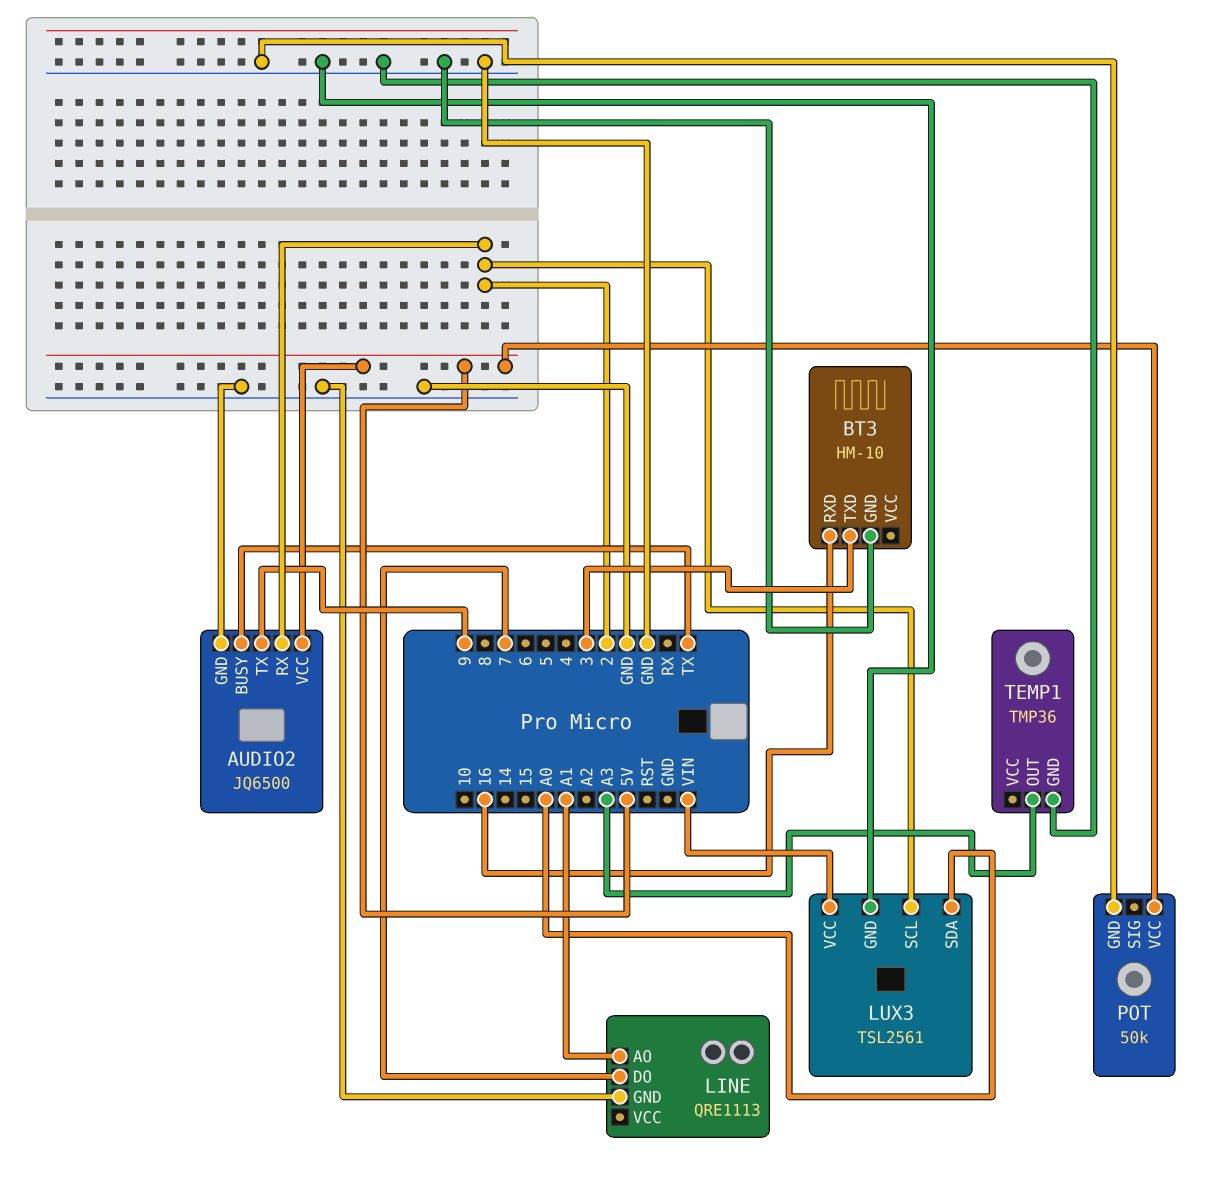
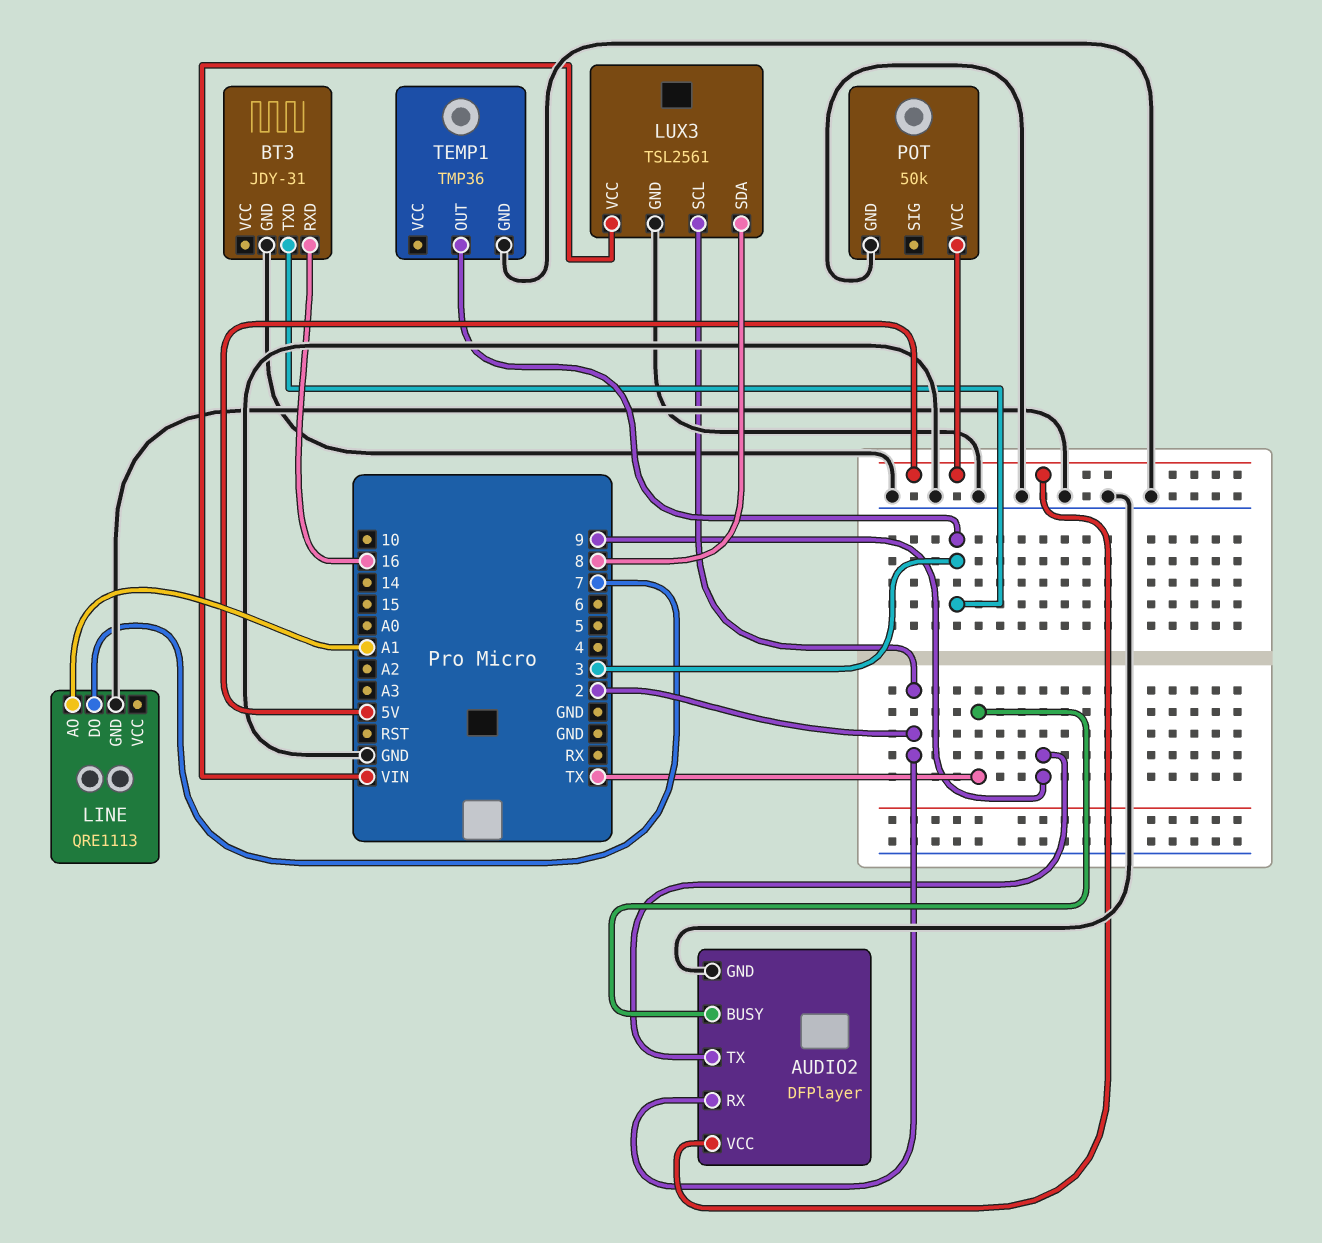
AUDIO2: JQ6500 -> DFPlayer
BT3: HM-10 -> JDY-31
LUX3 pin SDA: A0 -> 8
TEMP1 pin OUT: A3 -> 3

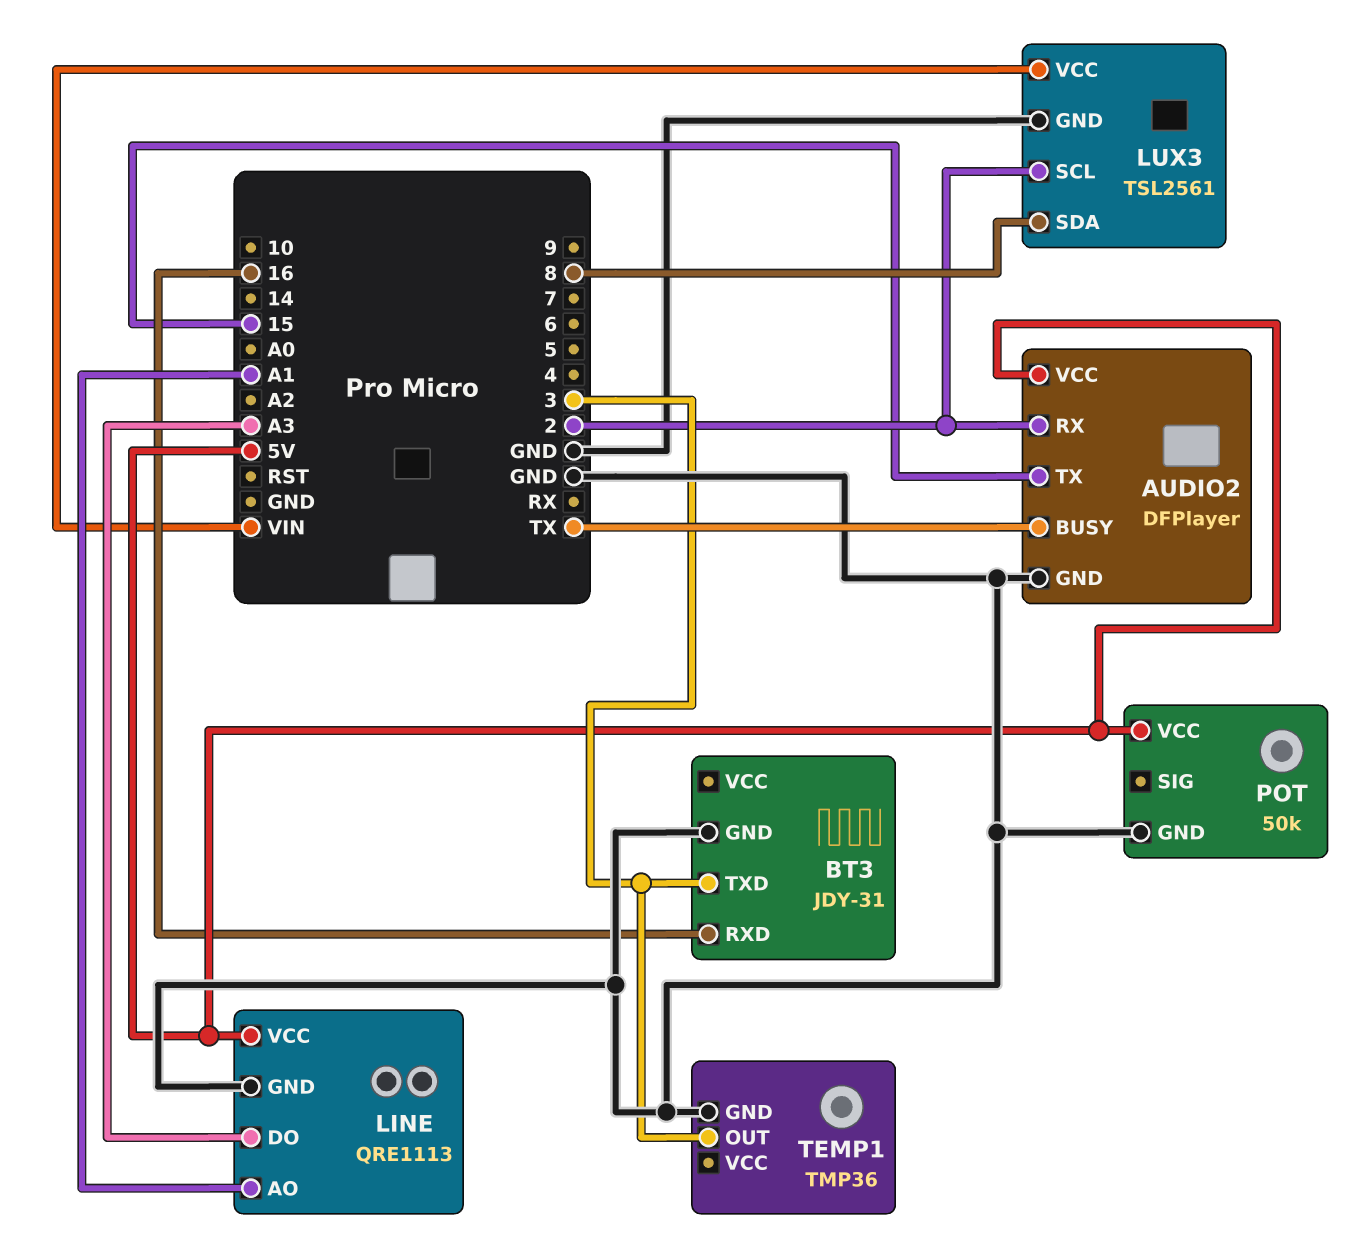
AUDIO2 pin TX: 9 -> 15
LINE pin DO: 7 -> A3
LINE pin VCC: none -> 5V

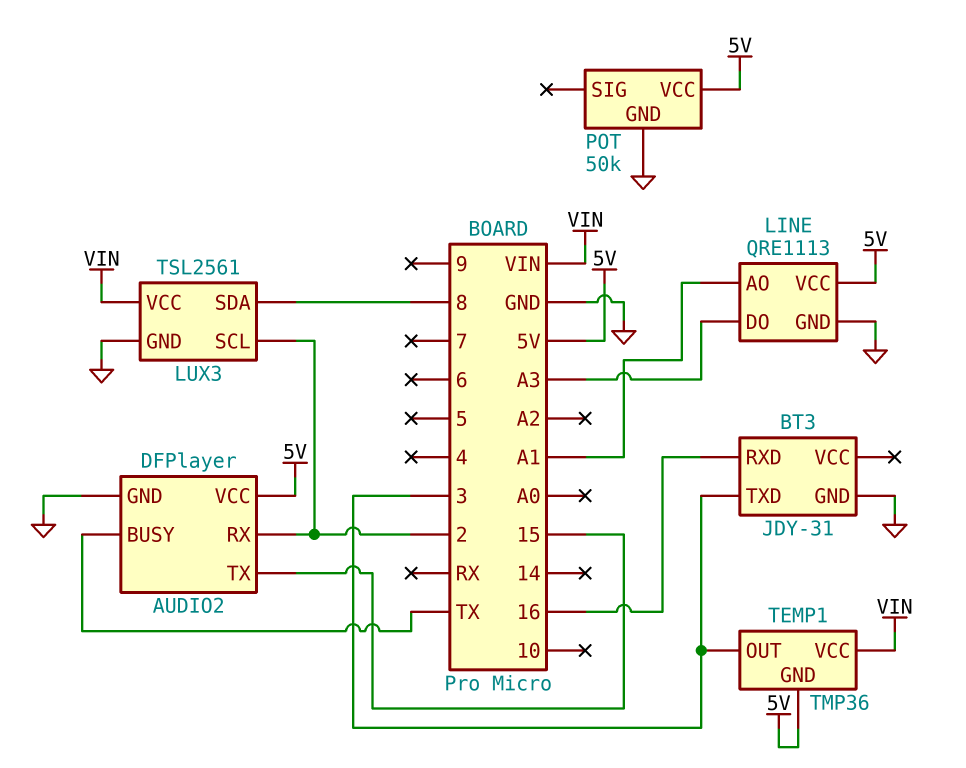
TEMP1 pin GND: GND -> 5V
TEMP1 pin VCC: none -> VIN

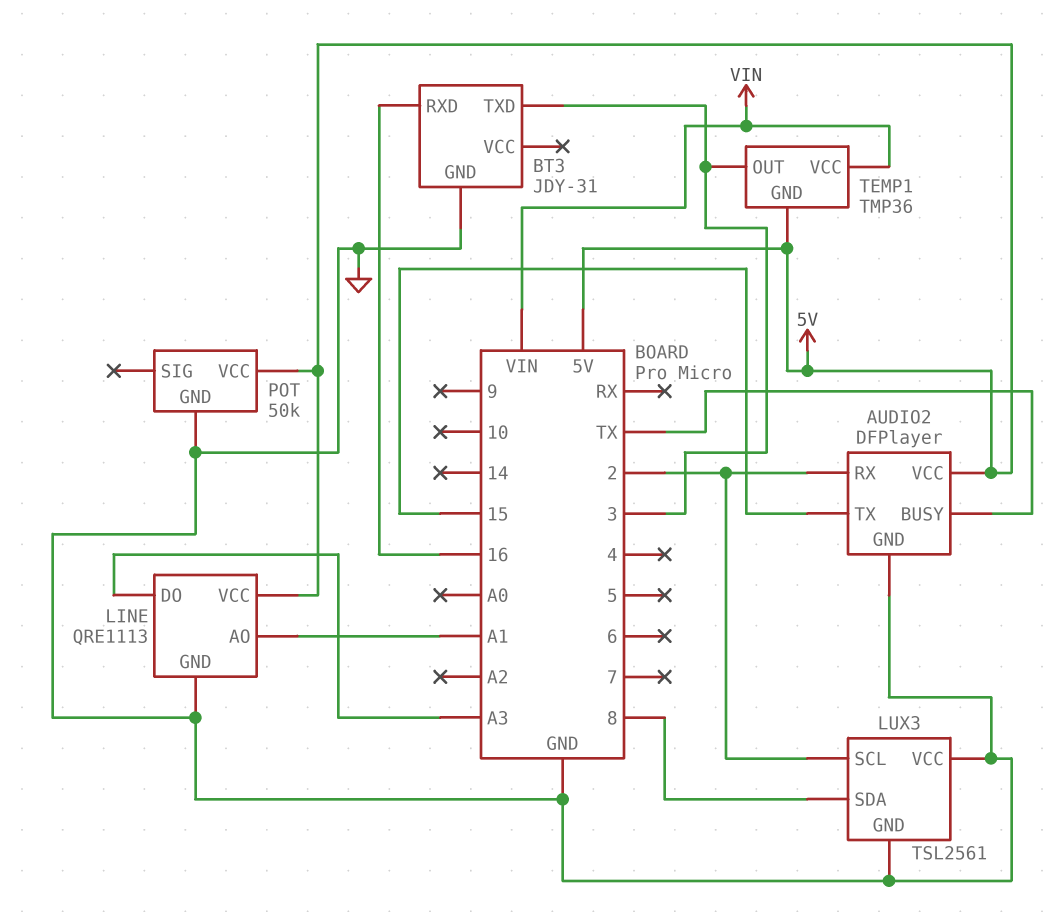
LUX3 pin VCC: VIN -> GND

